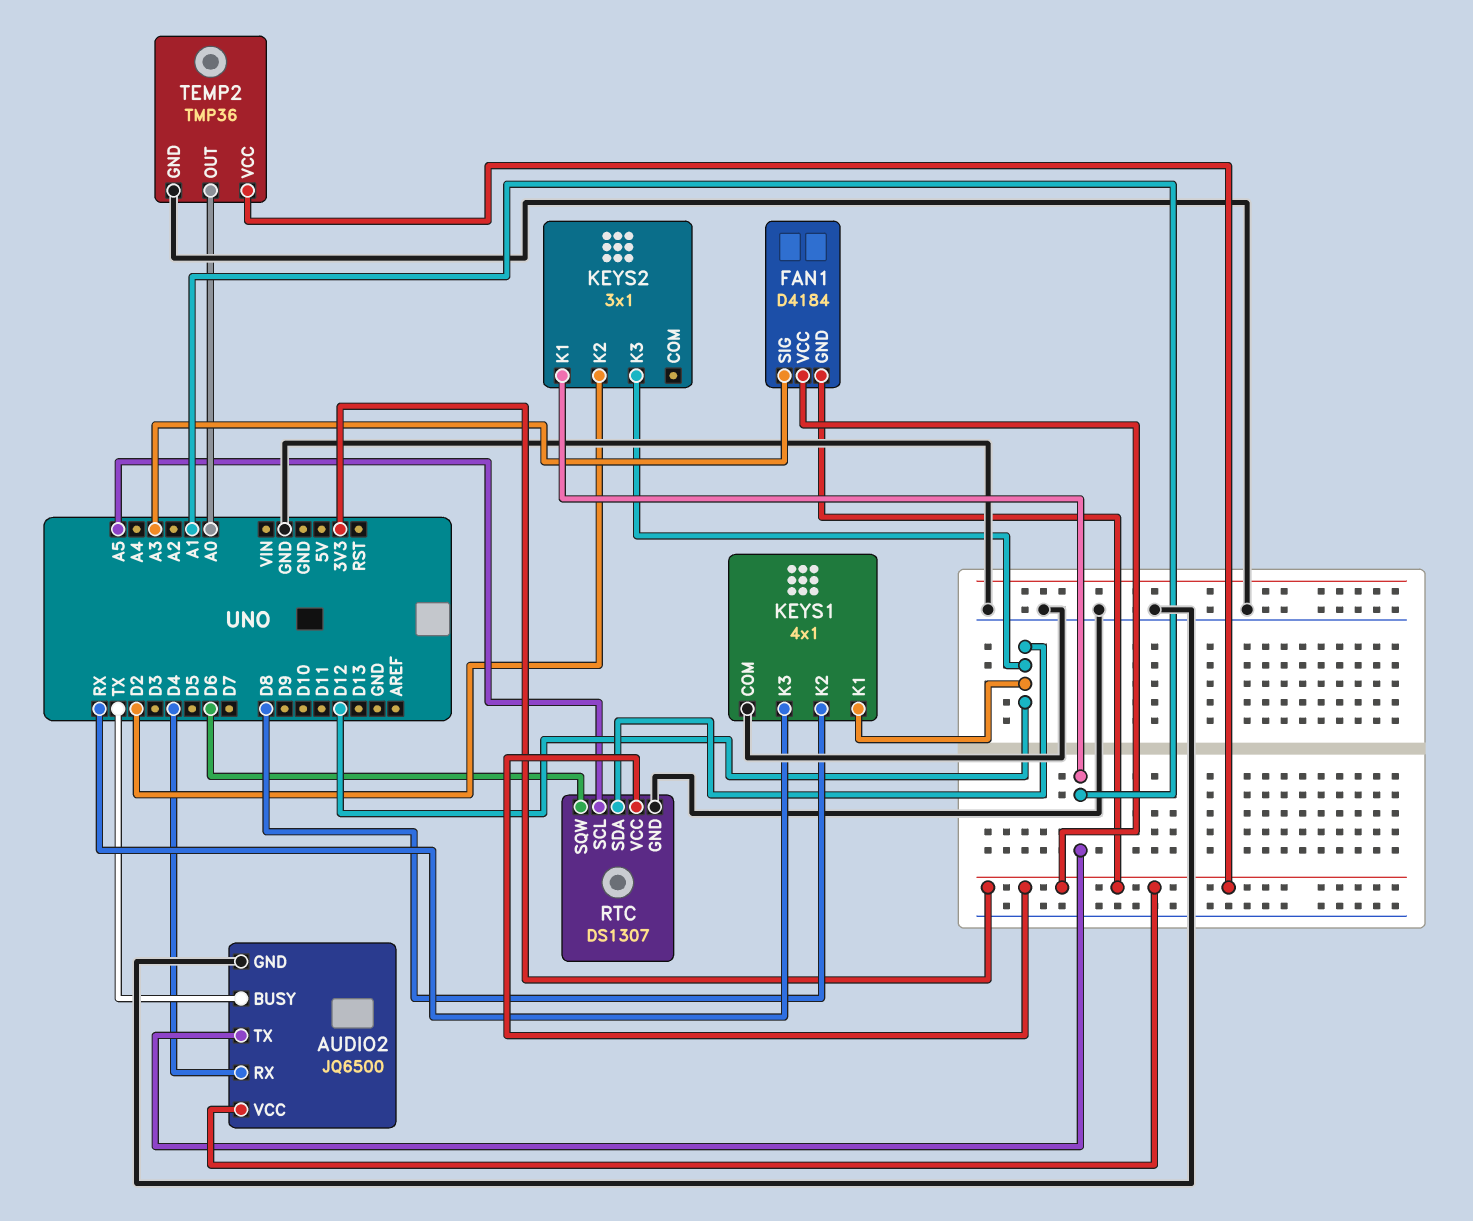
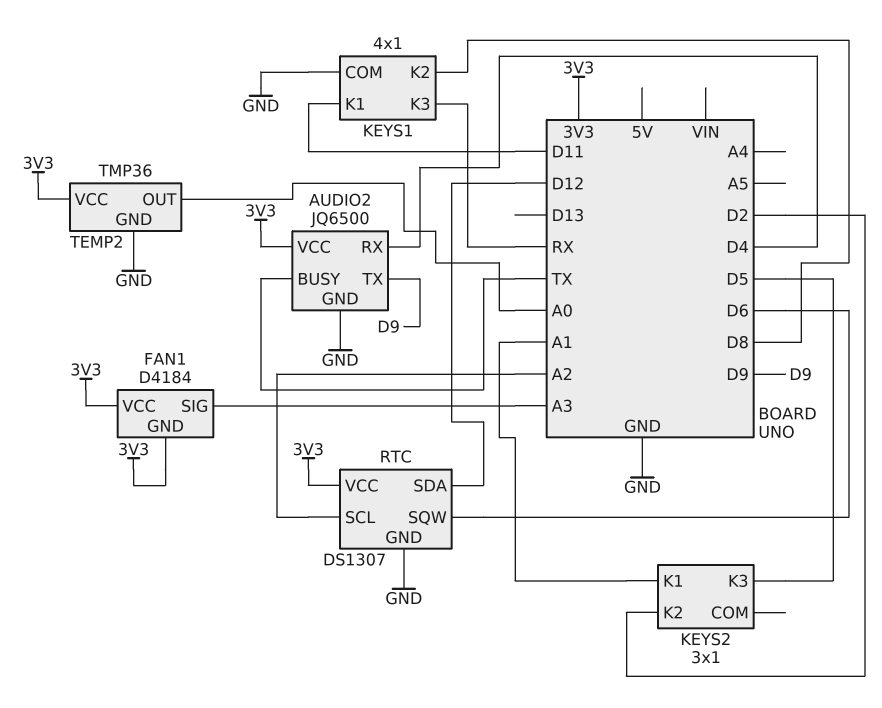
AUDIO2 pin TX: A1 -> D9
KEYS1 pin K1: D12 -> D11
KEYS2 pin K3: D12 -> D5
RTC pin SCL: A5 -> A2

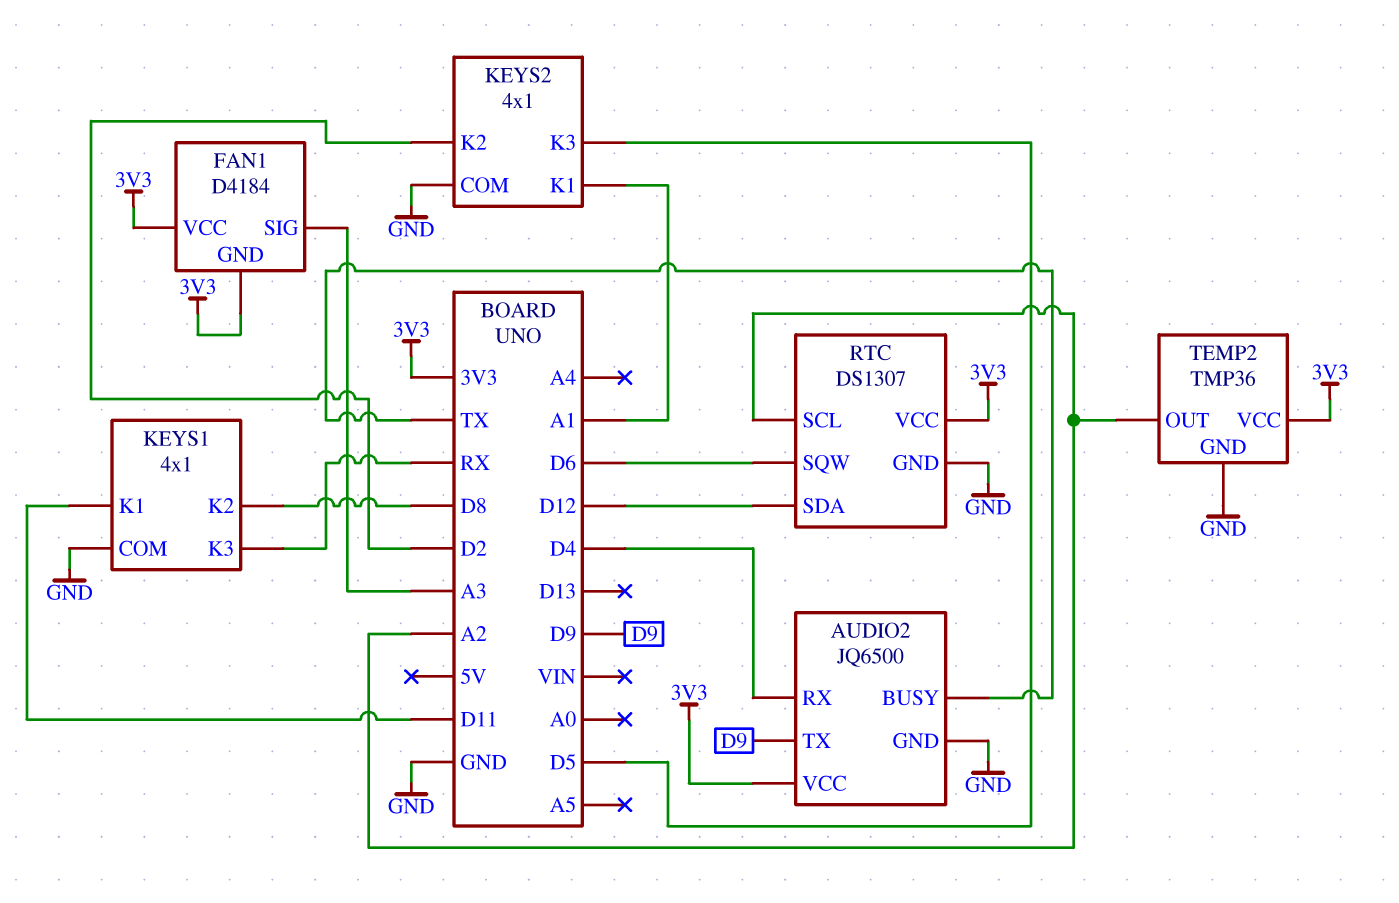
KEYS2: 3x1 -> 4x1
KEYS2 pin COM: none -> GND
TEMP2 pin OUT: A0 -> A2

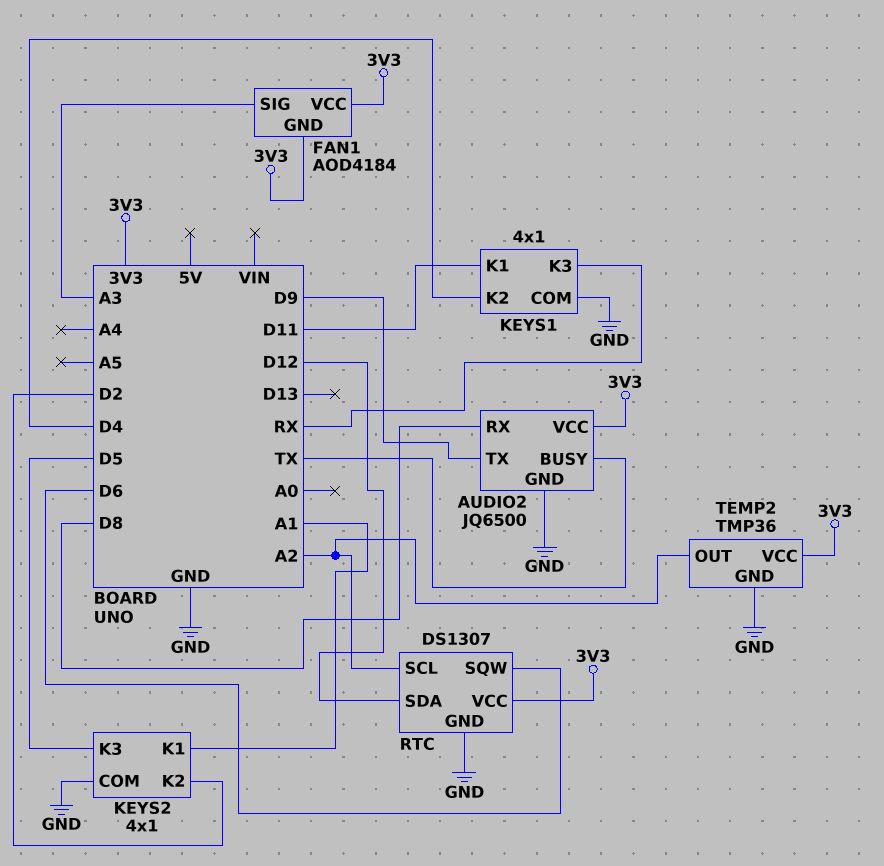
AUDIO2 pin RX: D4 -> D8
FAN1: D4184 -> AOD4184
KEYS1 pin K2: D8 -> D4

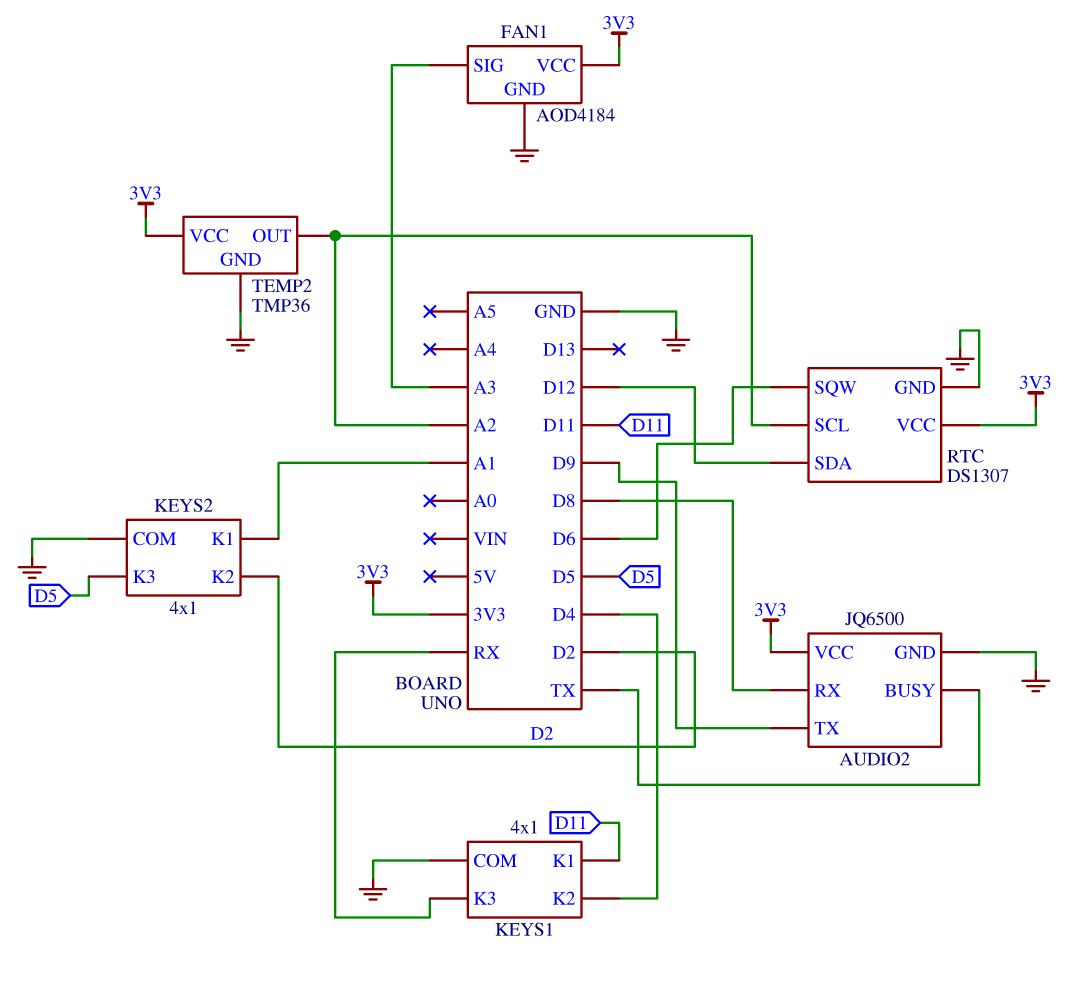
FAN1 pin GND: 3V3 -> GND

